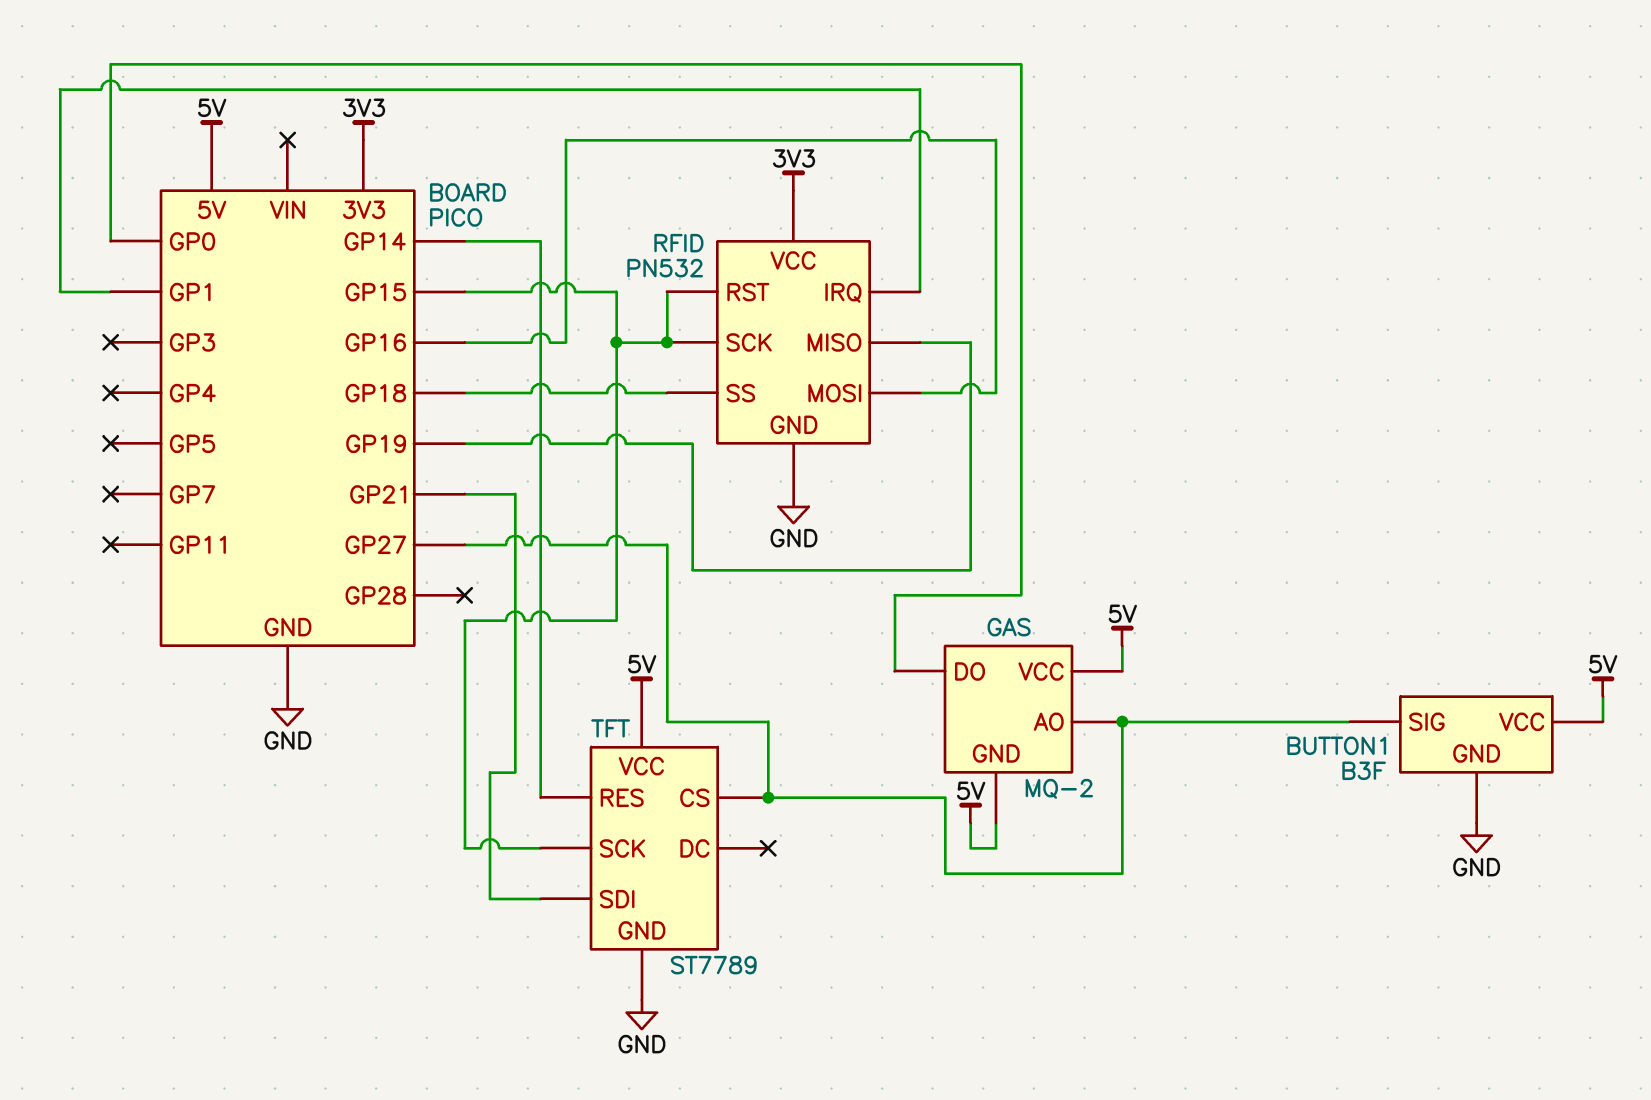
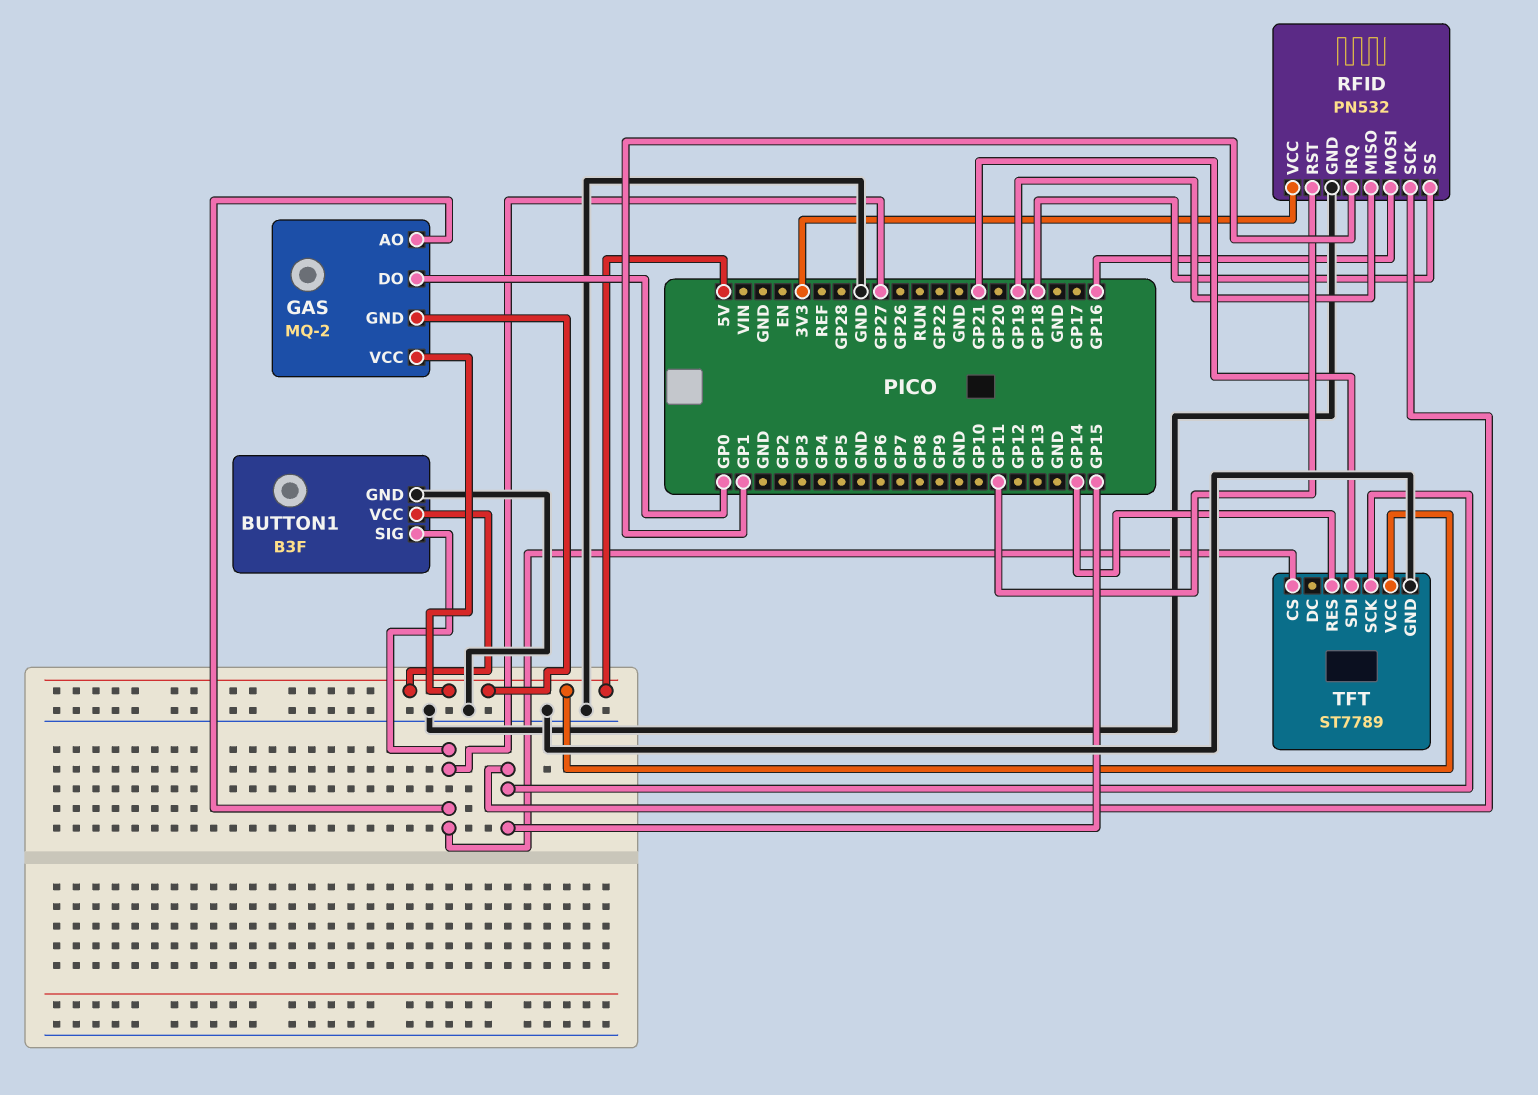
RFID pin RST: GP15 -> GP11

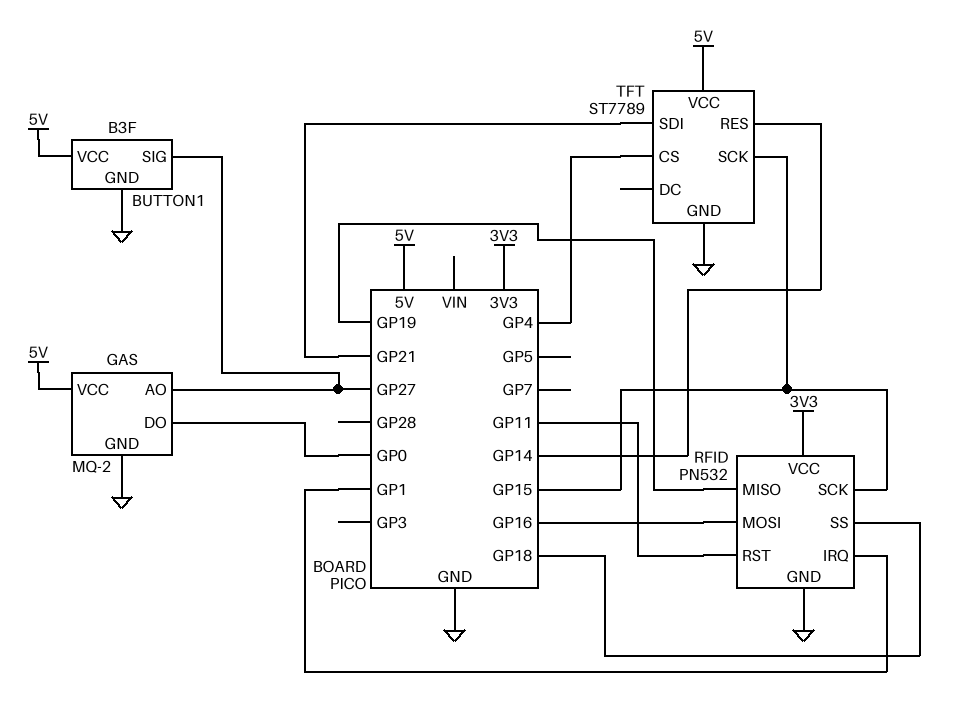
GAS pin GND: 5V -> GND
TFT pin CS: GP27 -> GP4

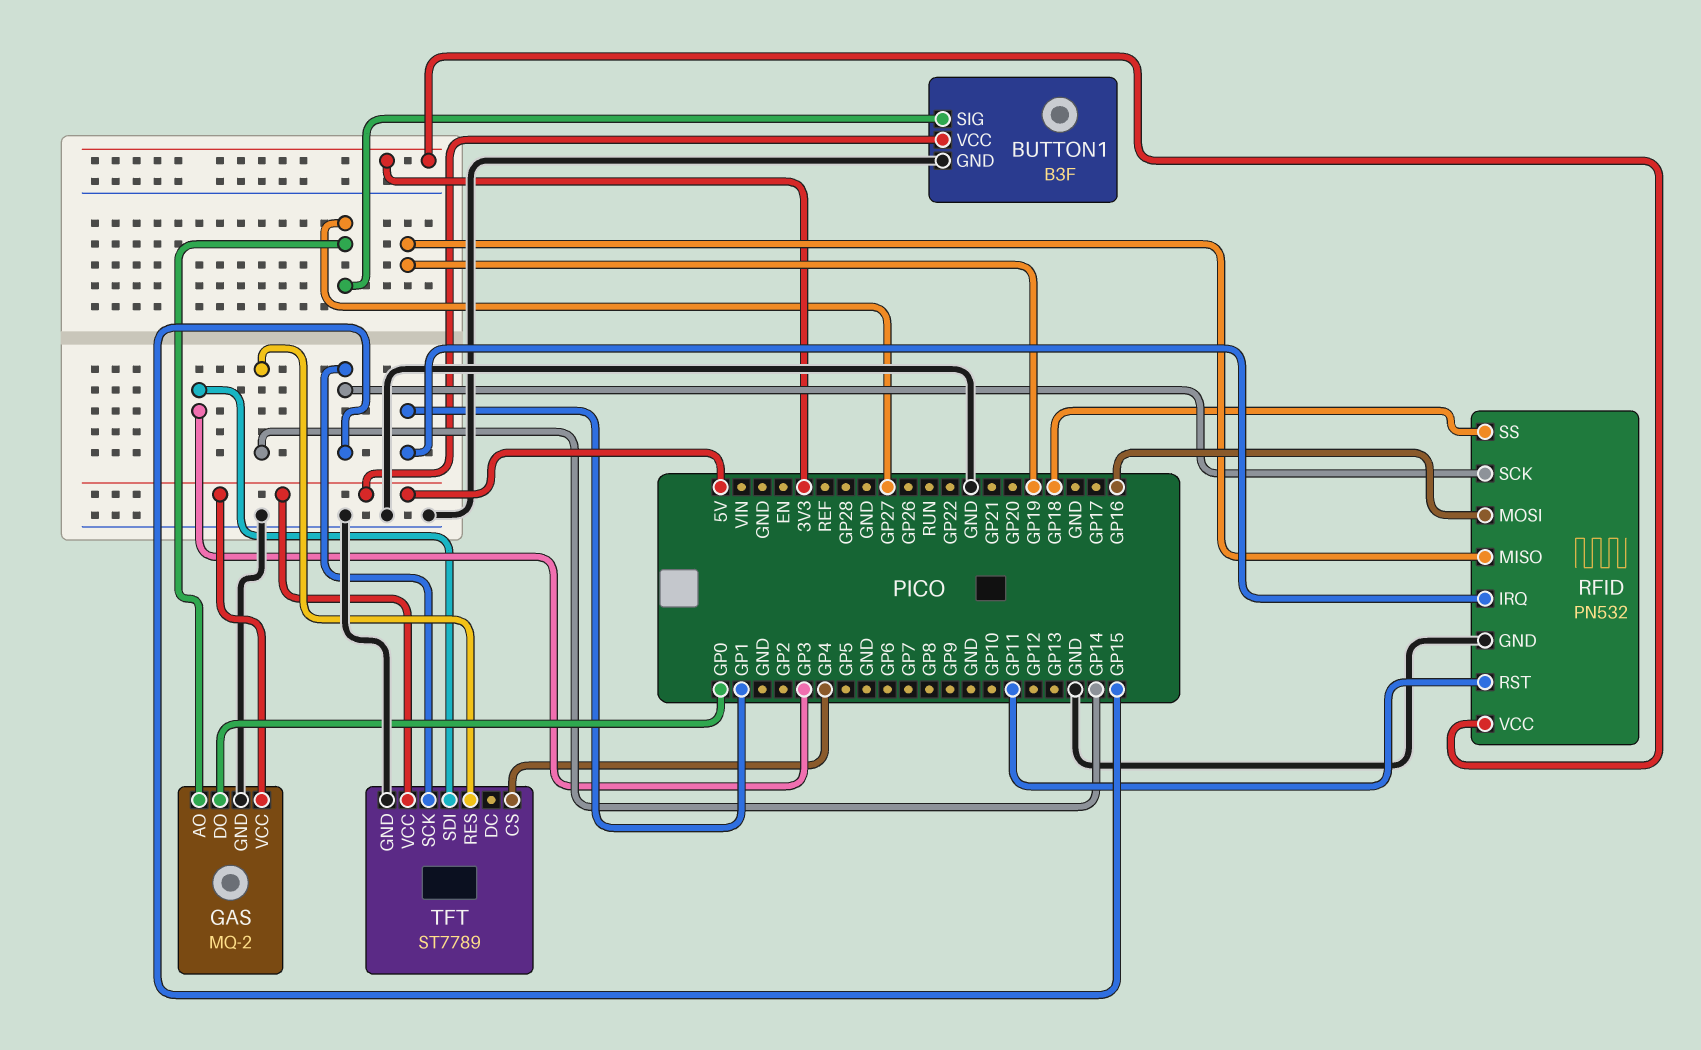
TFT pin SDI: GP21 -> GP3

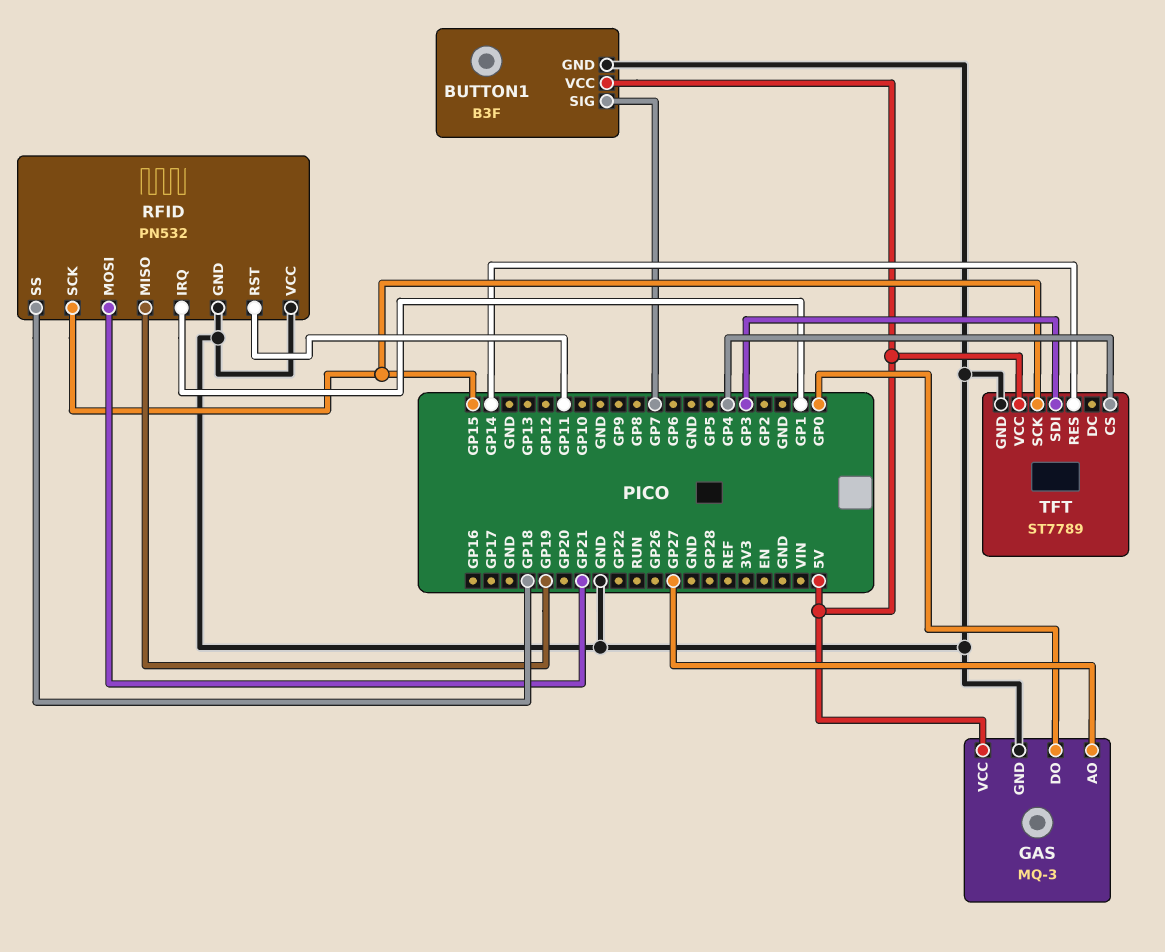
BUTTON1 pin SIG: GP27 -> GP7
GAS: MQ-2 -> MQ-3
RFID pin MOSI: GP16 -> GP21
RFID pin VCC: 3V3 -> GND

